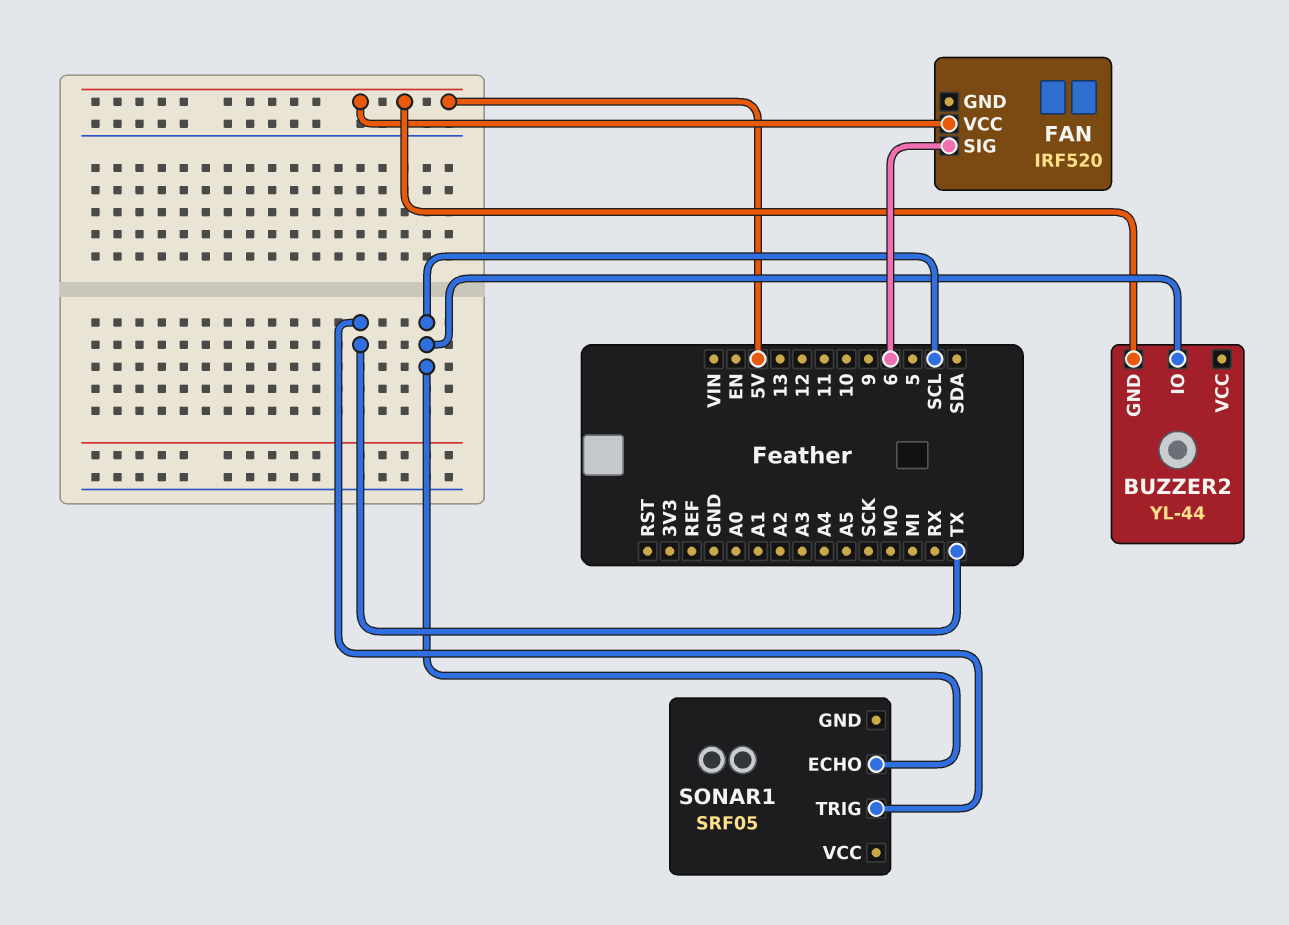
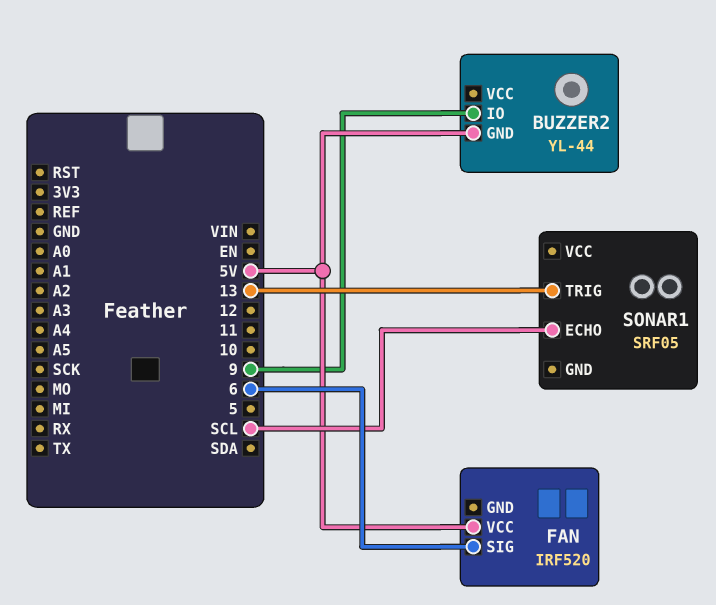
BUZZER2 pin IO: SCL -> 9
SONAR1 pin TRIG: TX -> 13

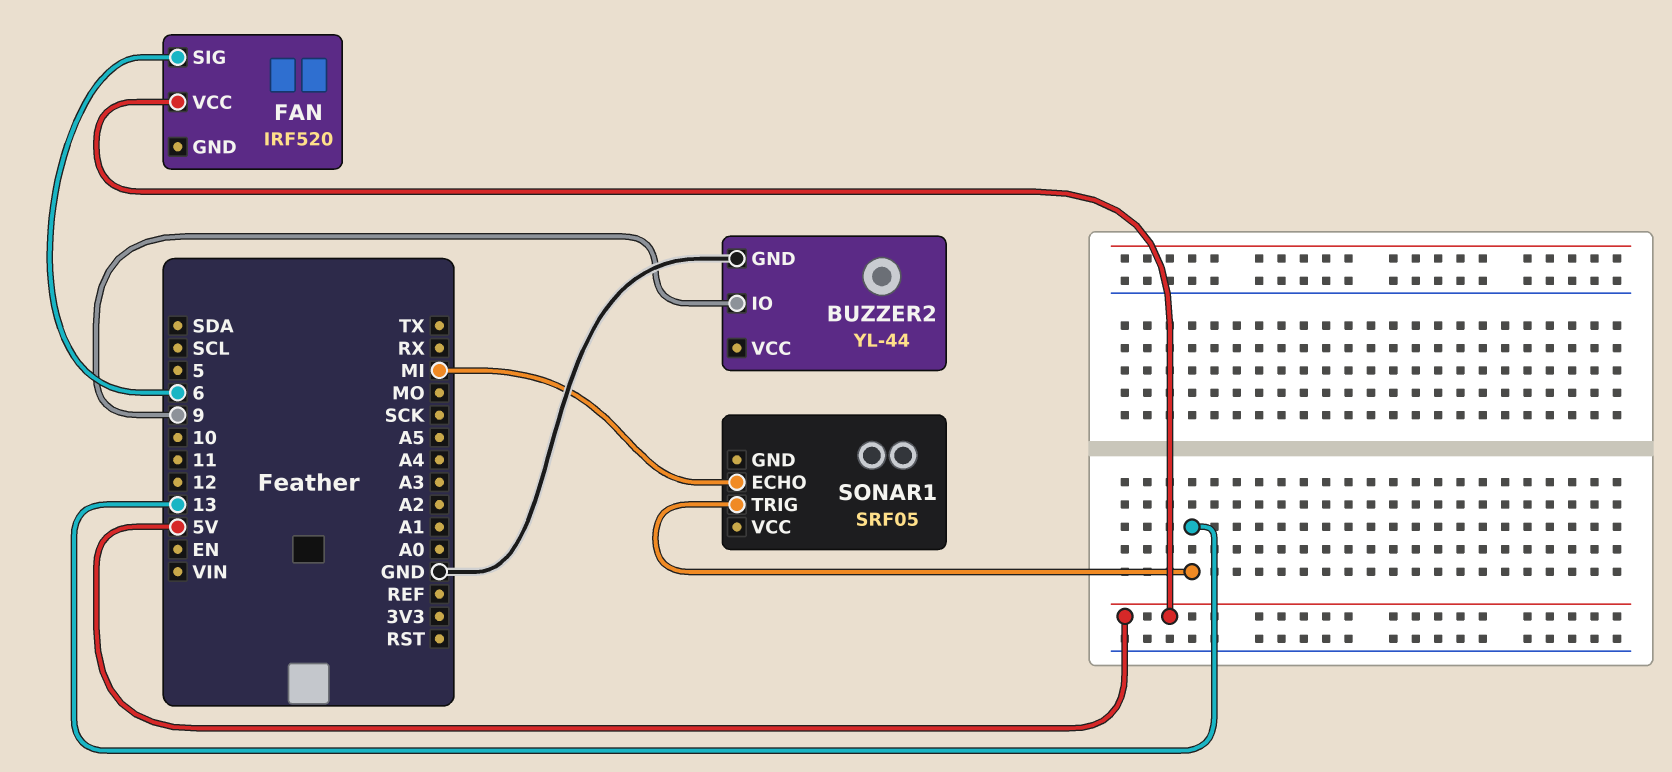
BUZZER2 pin GND: 5V -> GND
SONAR1 pin ECHO: SCL -> MI

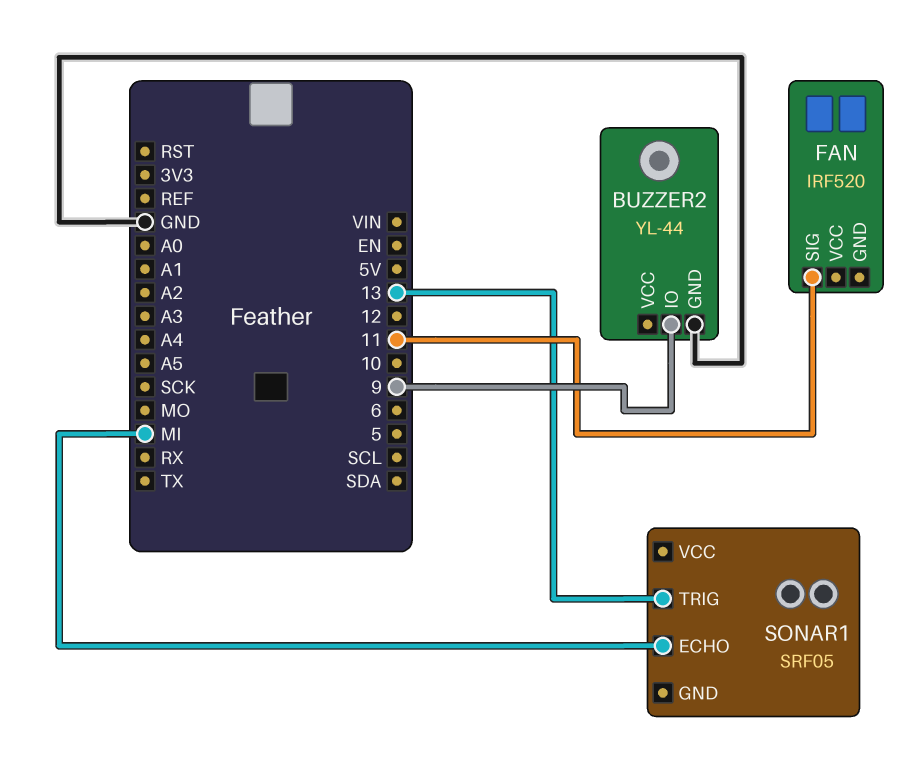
FAN pin SIG: 6 -> 11
FAN pin VCC: 5V -> none

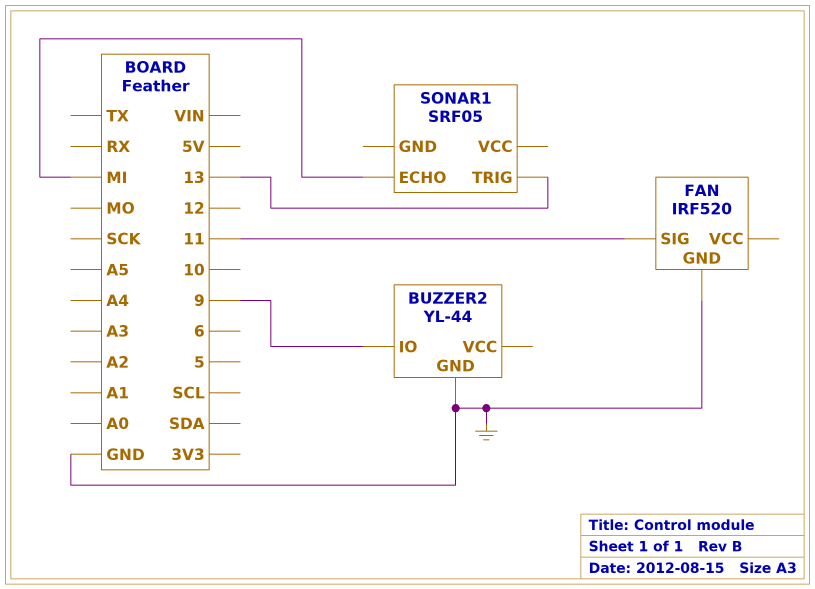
FAN pin GND: none -> GND

